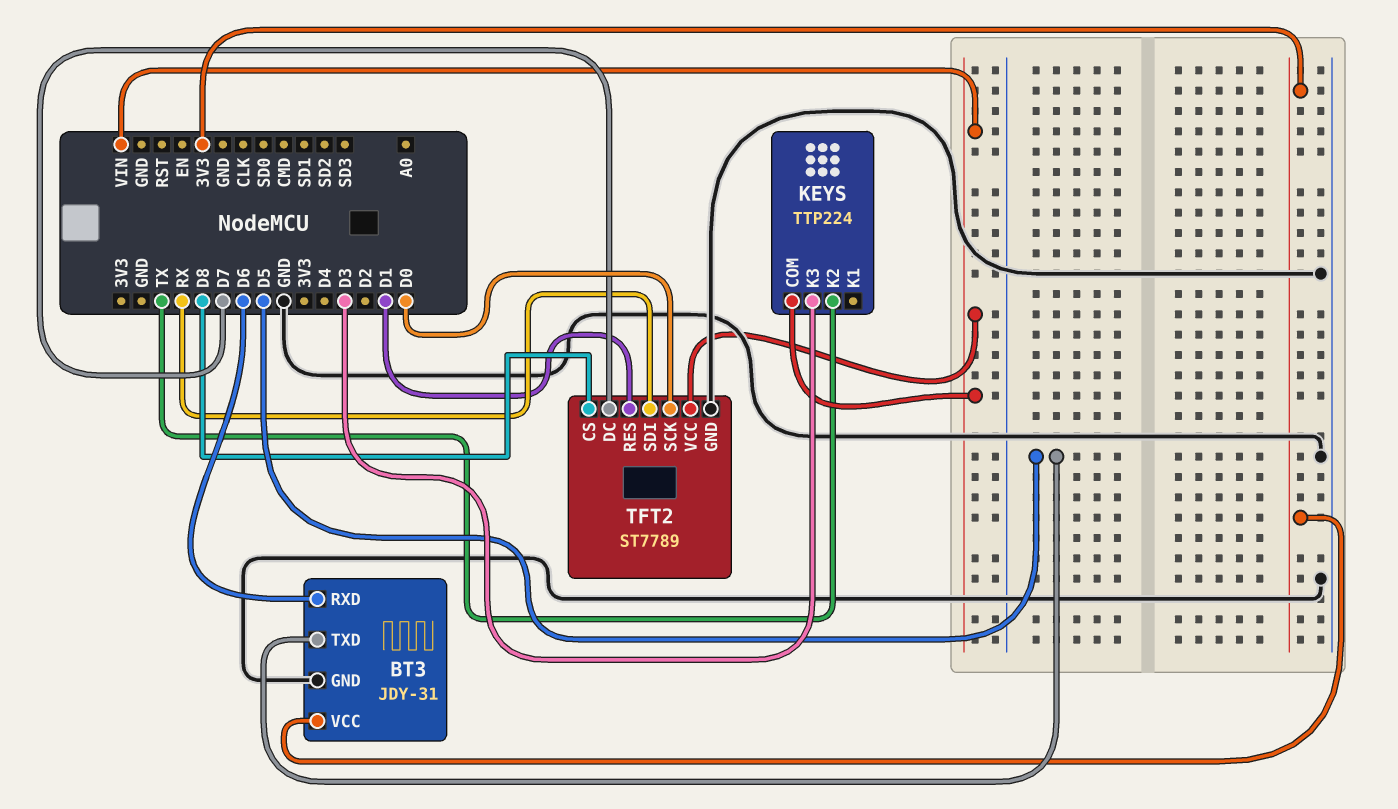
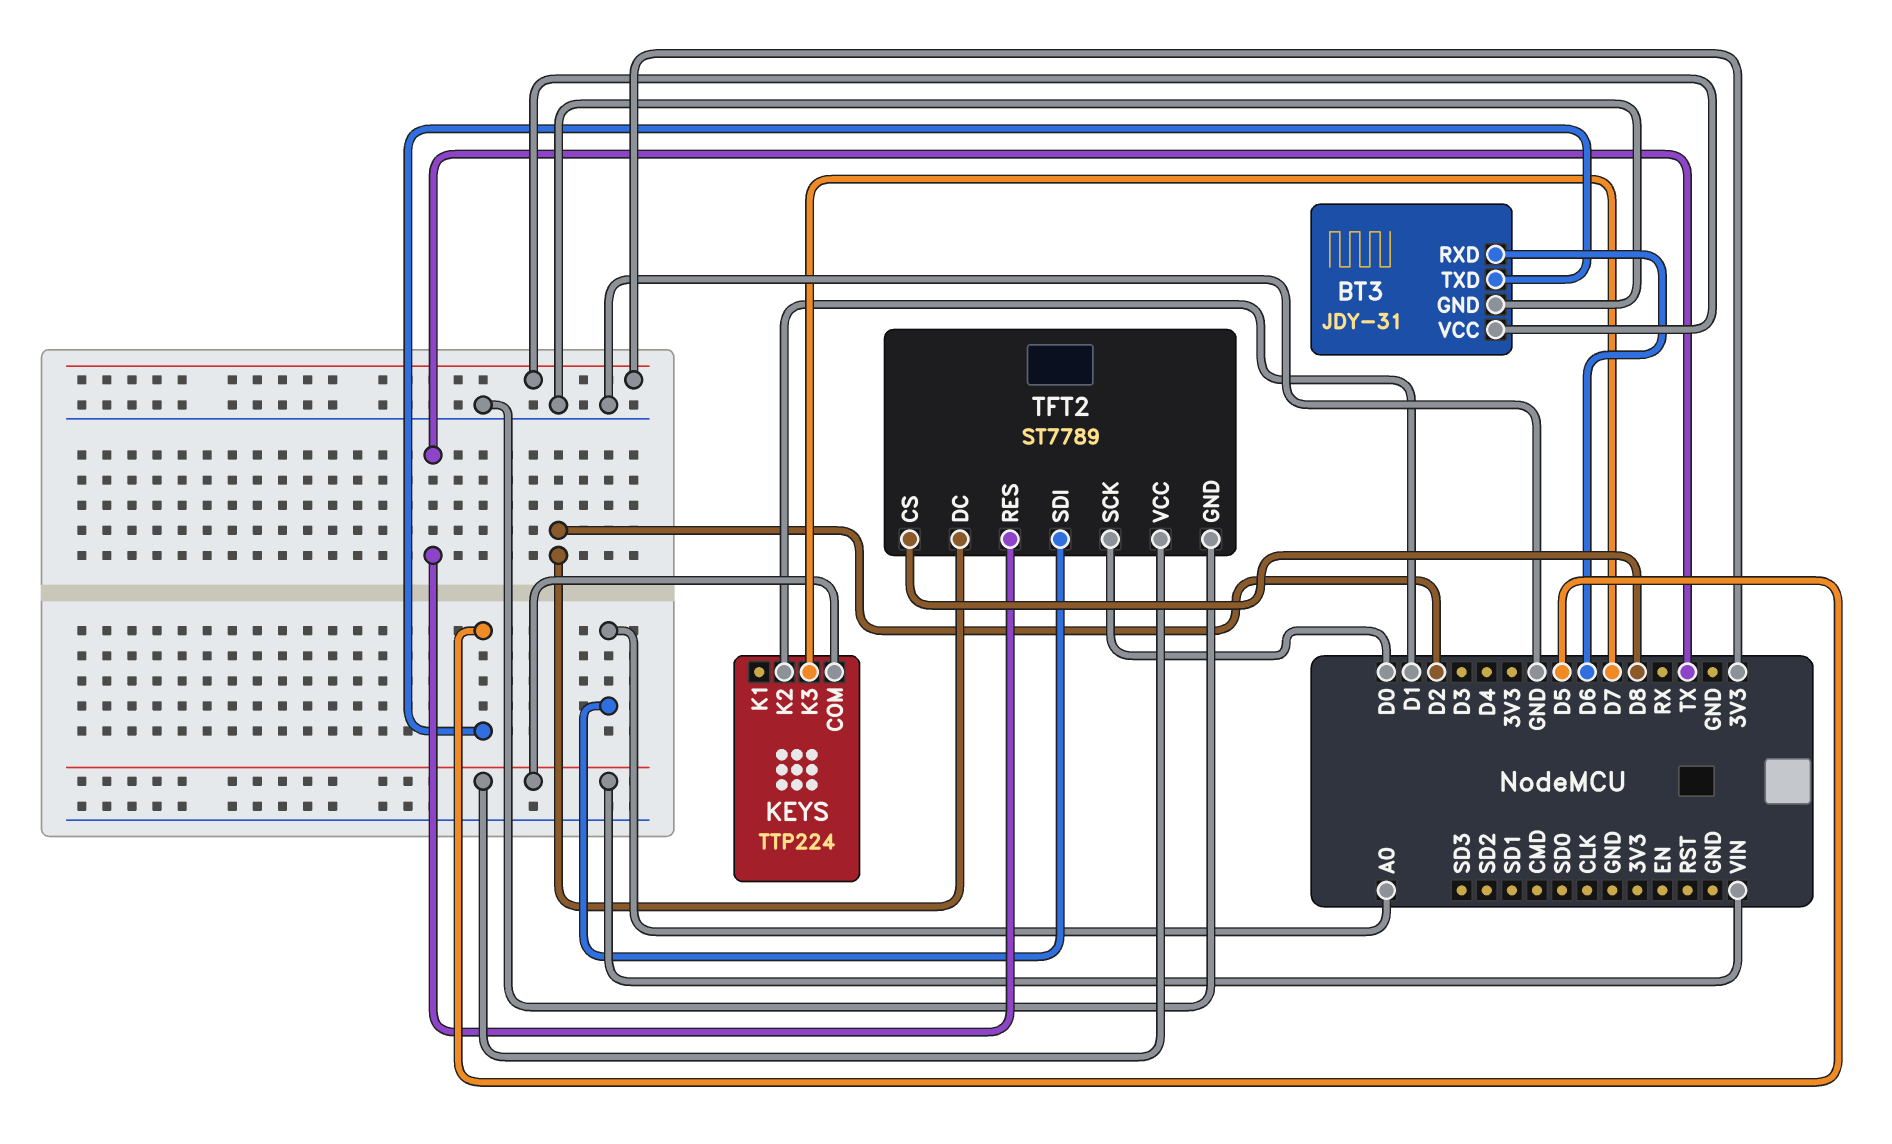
KEYS pin K2: TX -> D1
KEYS pin K3: D3 -> D7
TFT2 pin DC: D7 -> D2
TFT2 pin RES: D1 -> TX
TFT2 pin SDI: RX -> A0

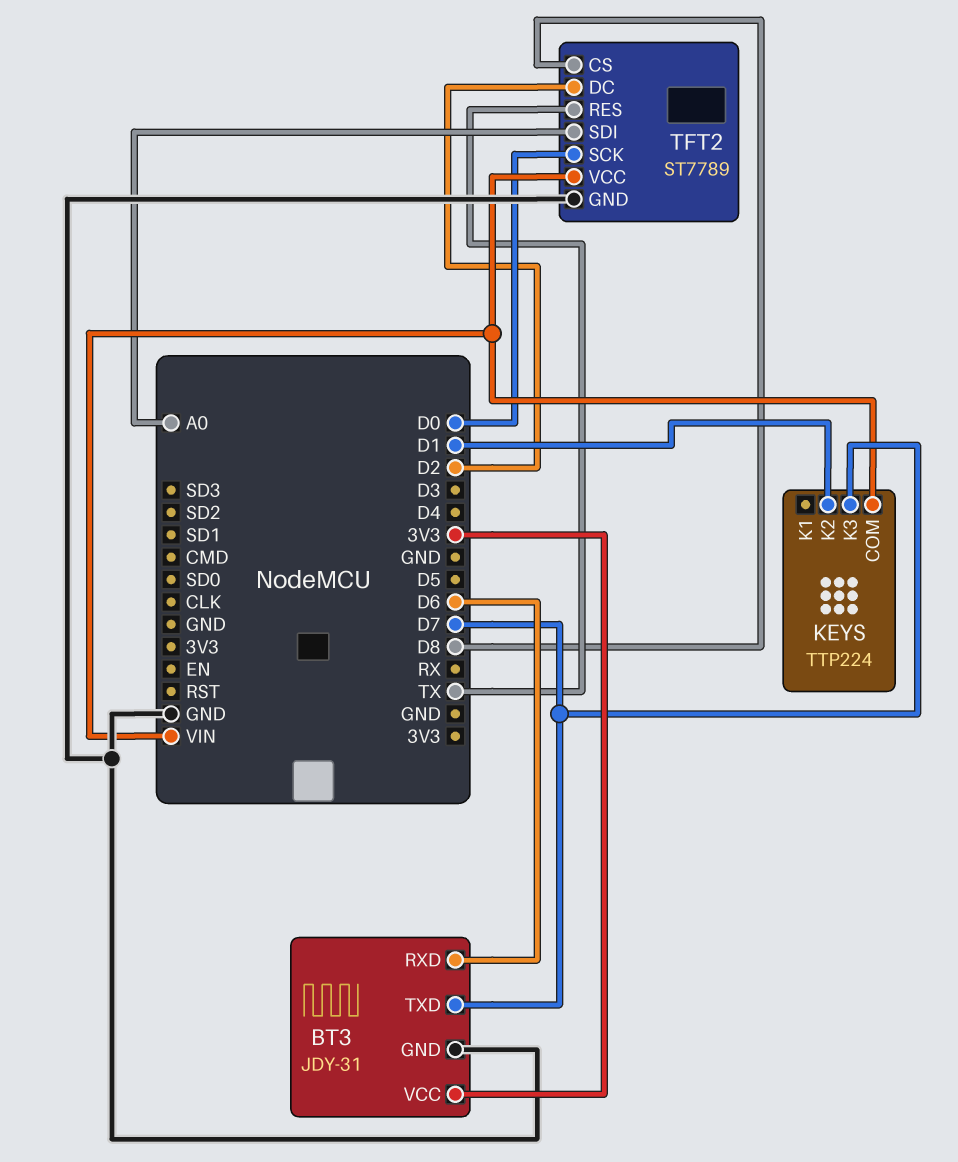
BT3 pin TXD: D5 -> D7

